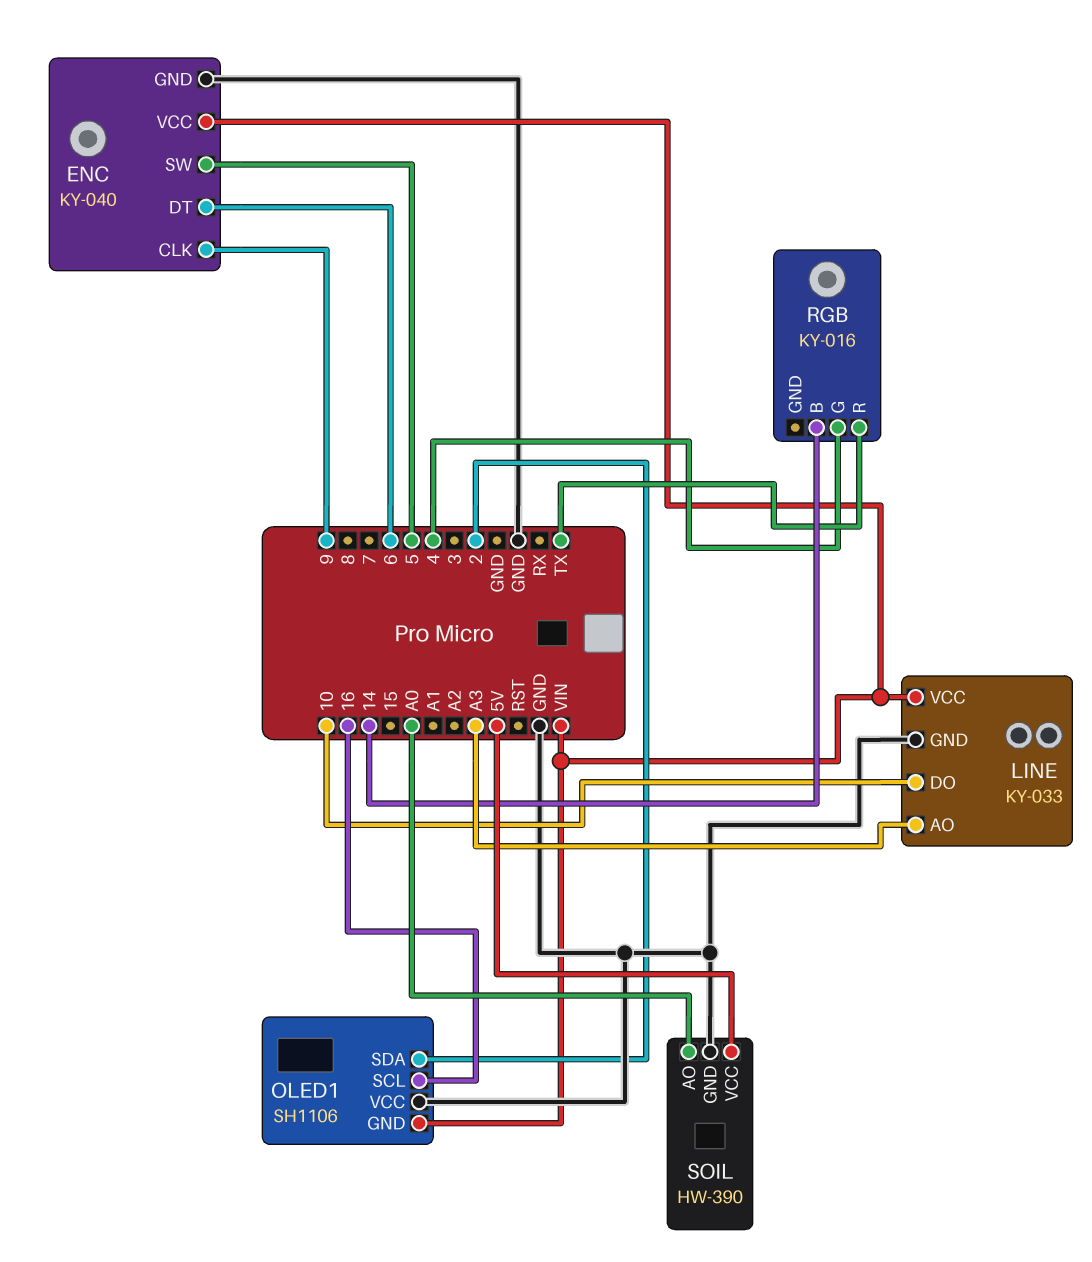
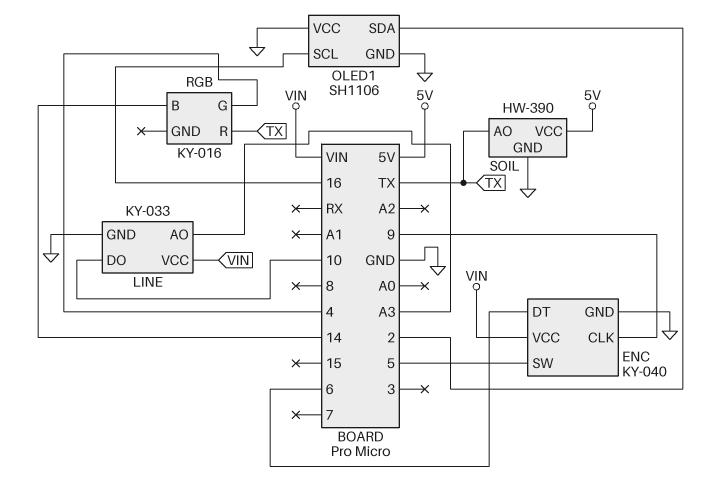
OLED1 pin GND: VIN -> GND
SOIL pin AO: A0 -> TX

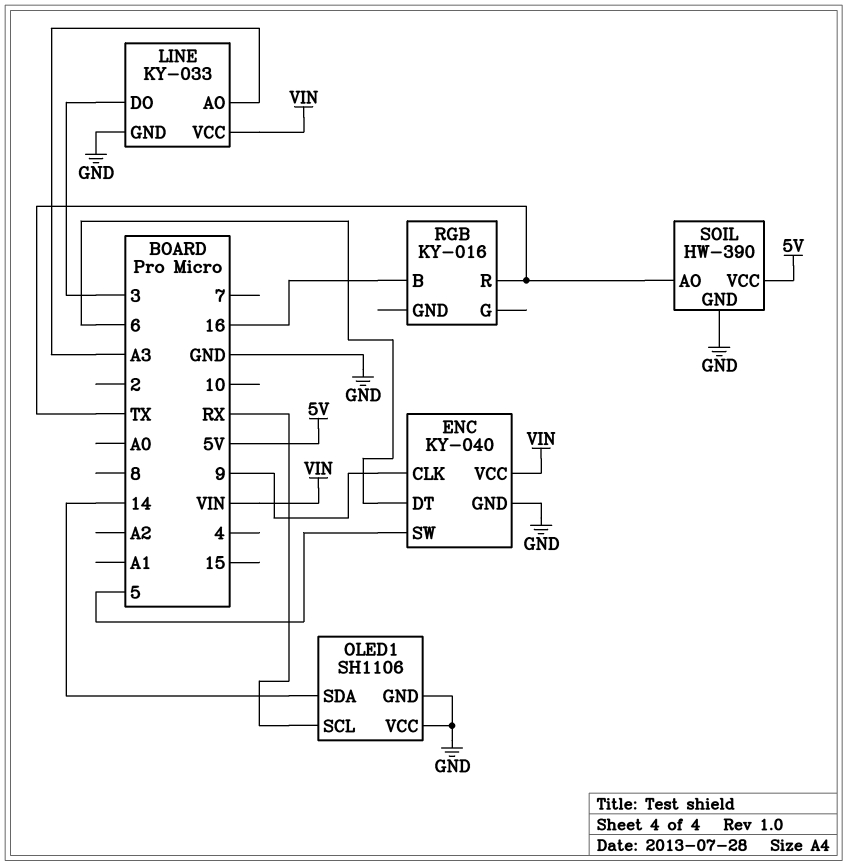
LINE pin DO: 10 -> 3
OLED1 pin SCL: 16 -> RX
OLED1 pin SDA: 2 -> 14
RGB pin B: 14 -> 16
RGB pin G: 4 -> none

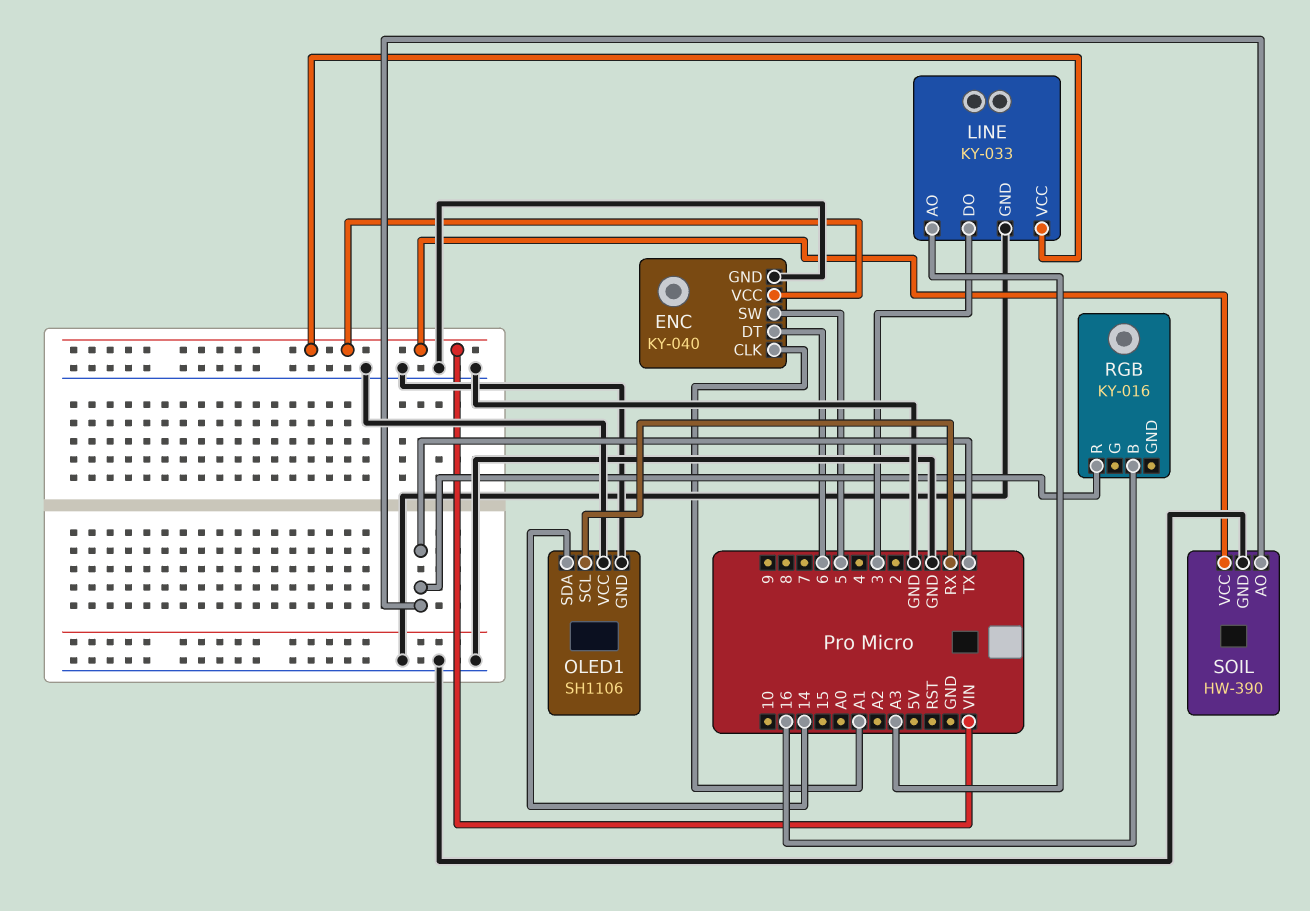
ENC pin CLK: 9 -> A1
SOIL pin VCC: 5V -> VIN

